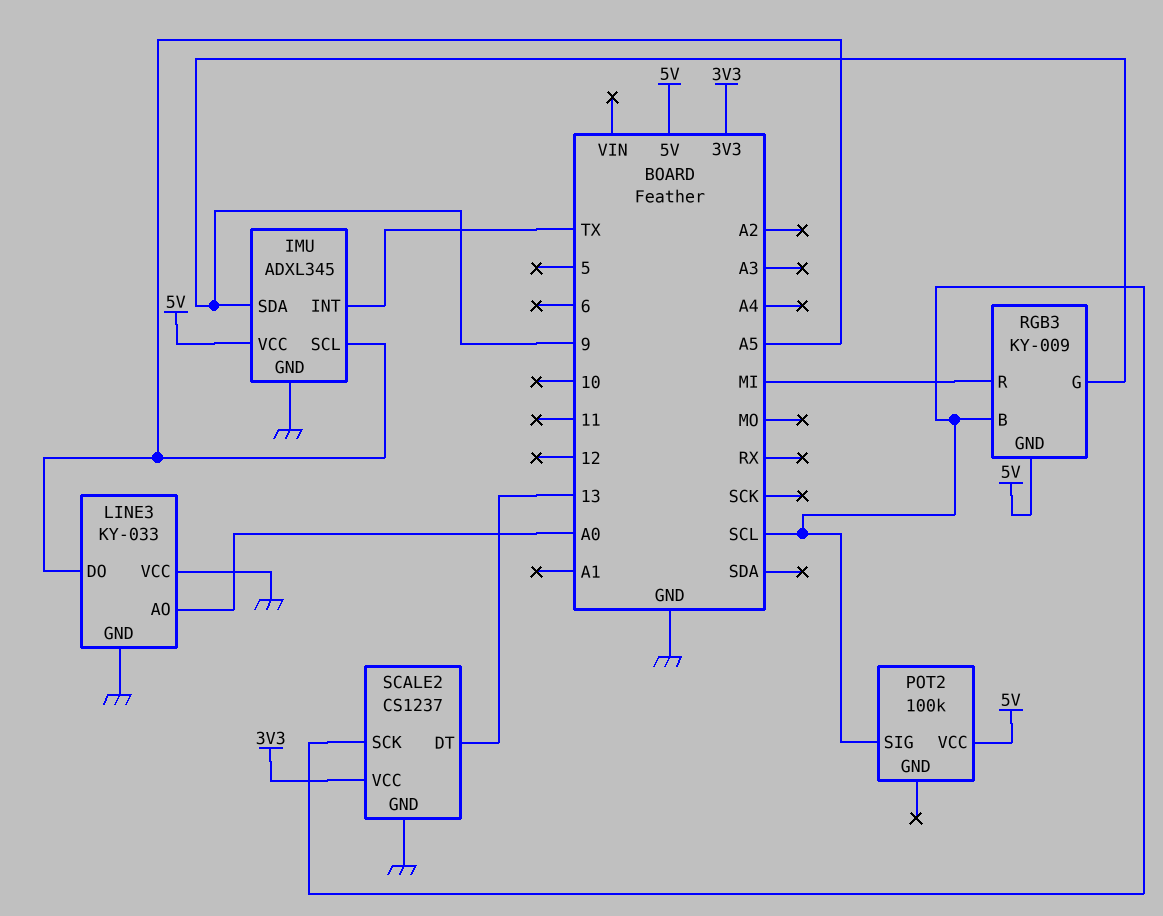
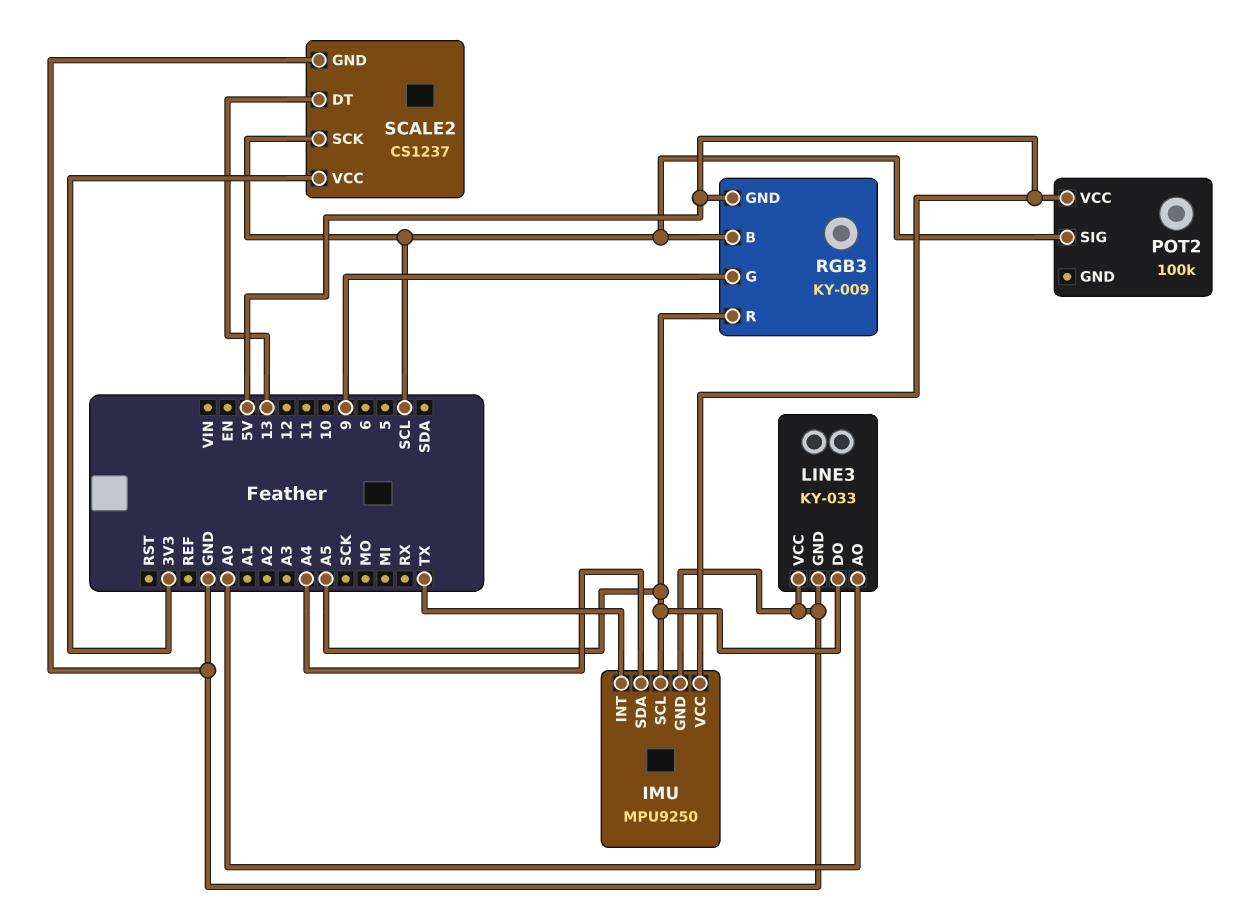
IMU: ADXL345 -> MPU9250
IMU pin SDA: 9 -> A4
RGB3 pin R: MI -> A5

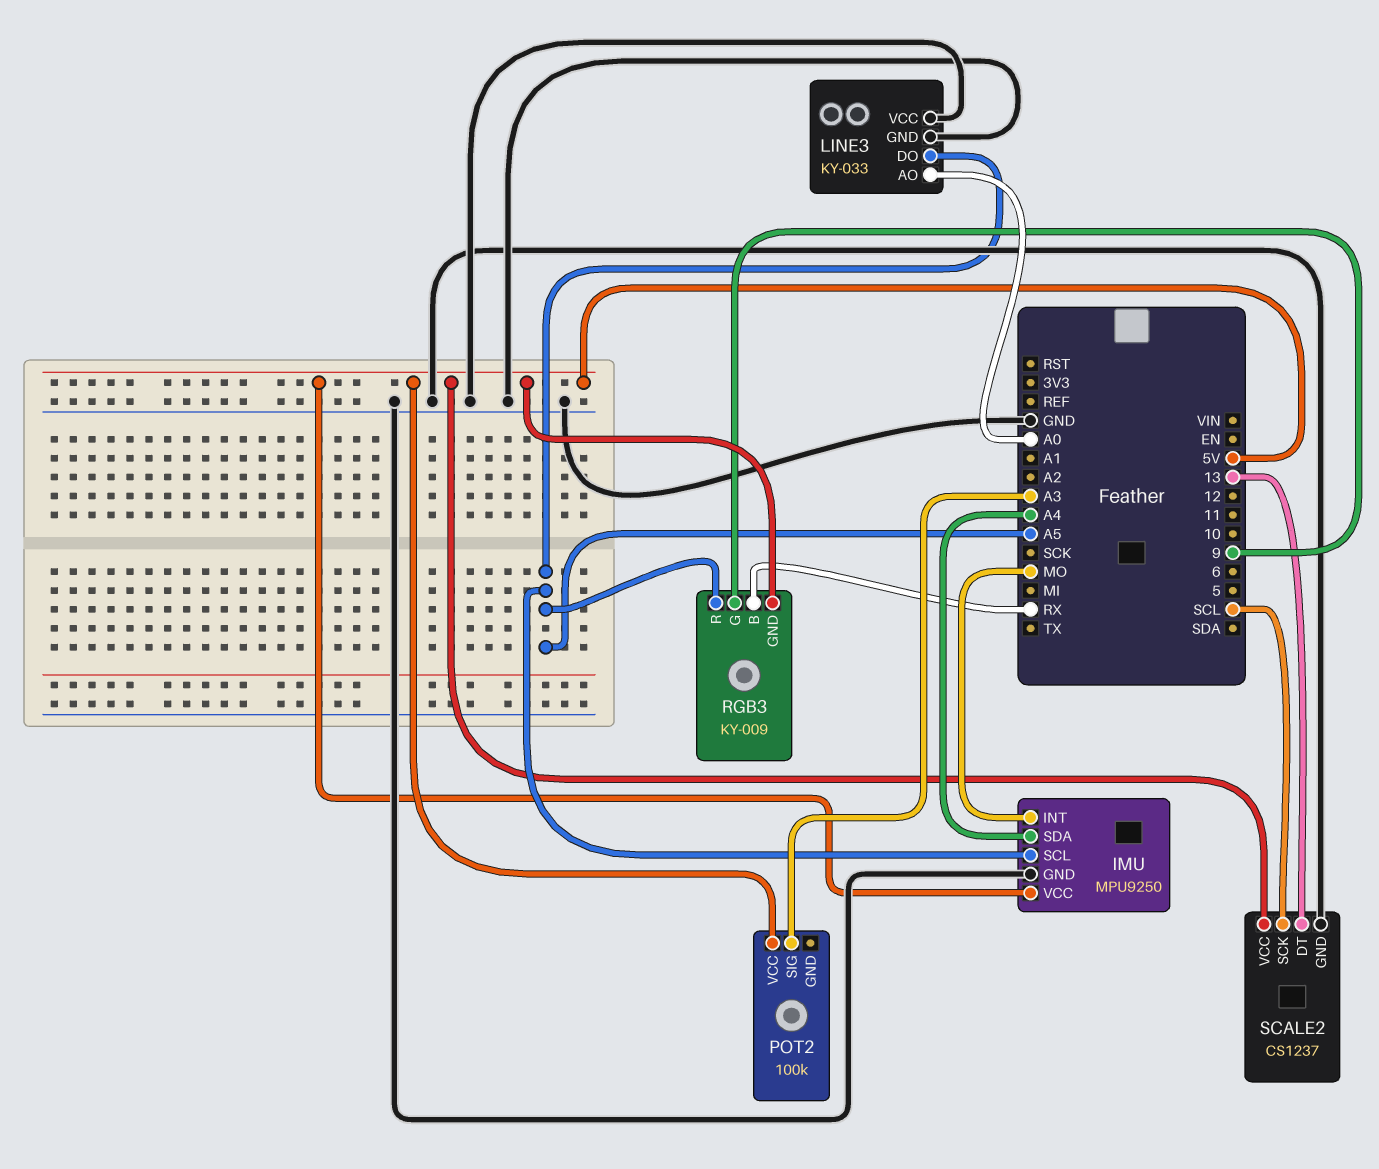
IMU pin INT: TX -> MO
POT2 pin SIG: SCL -> A3
RGB3 pin B: SCL -> RX
SCALE2 pin VCC: 3V3 -> 5V

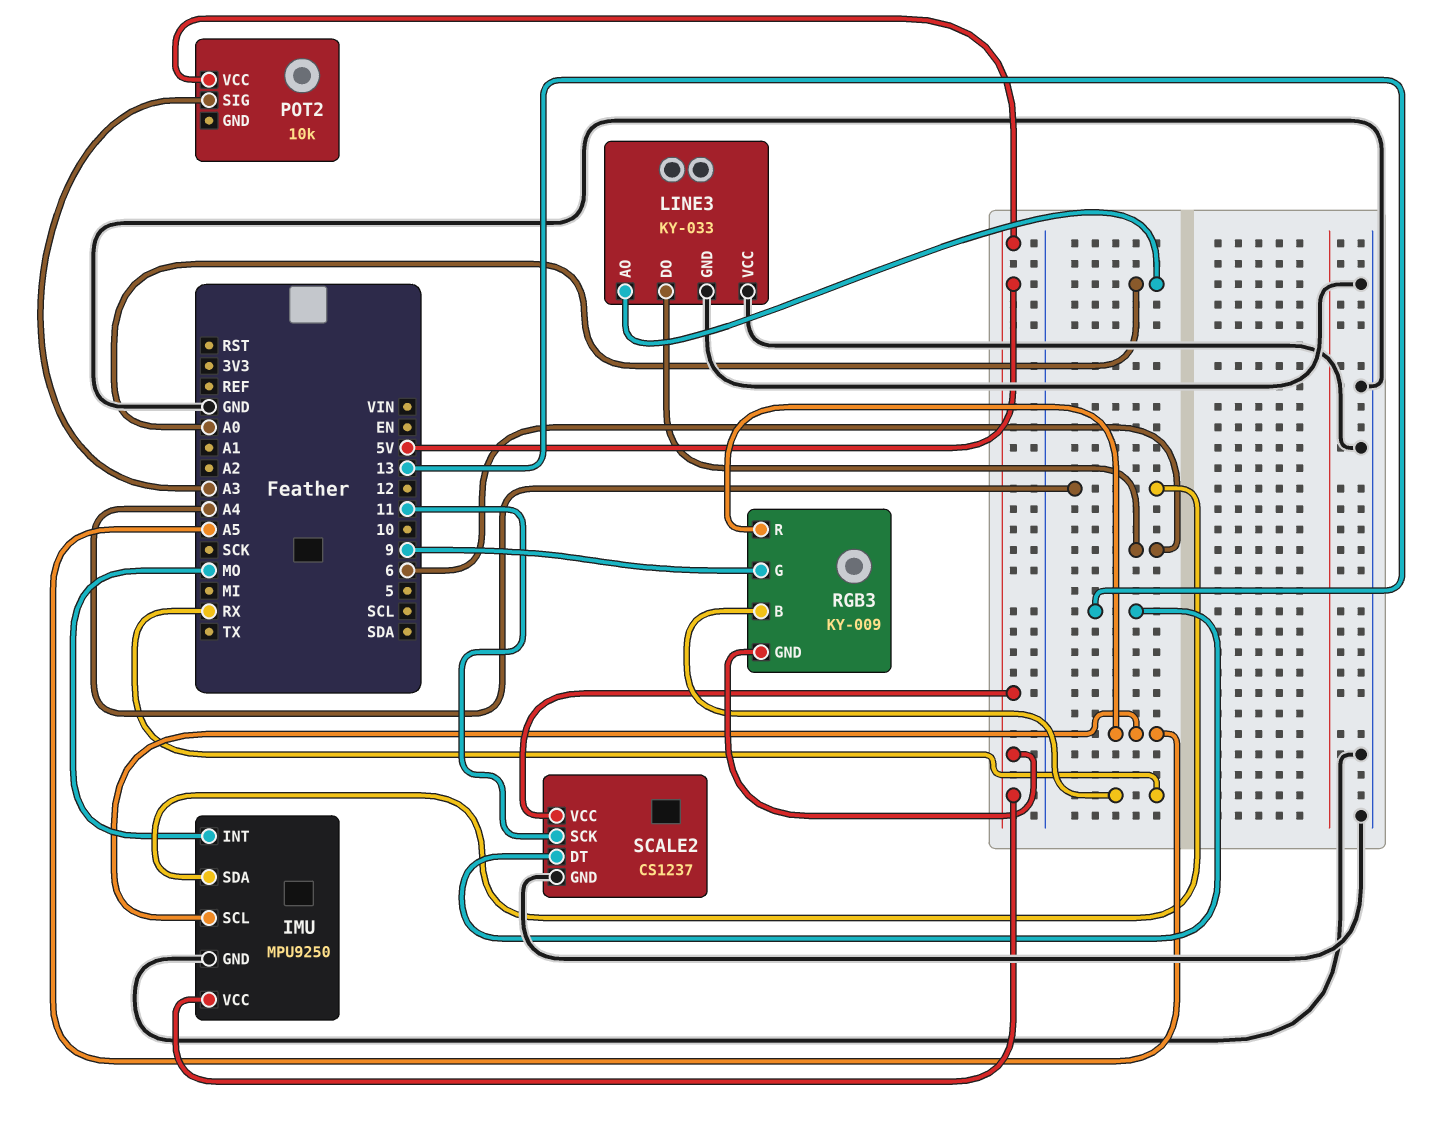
LINE3 pin DO: A5 -> 6
POT2: 100k -> 10k
SCALE2 pin SCK: SCL -> 11

